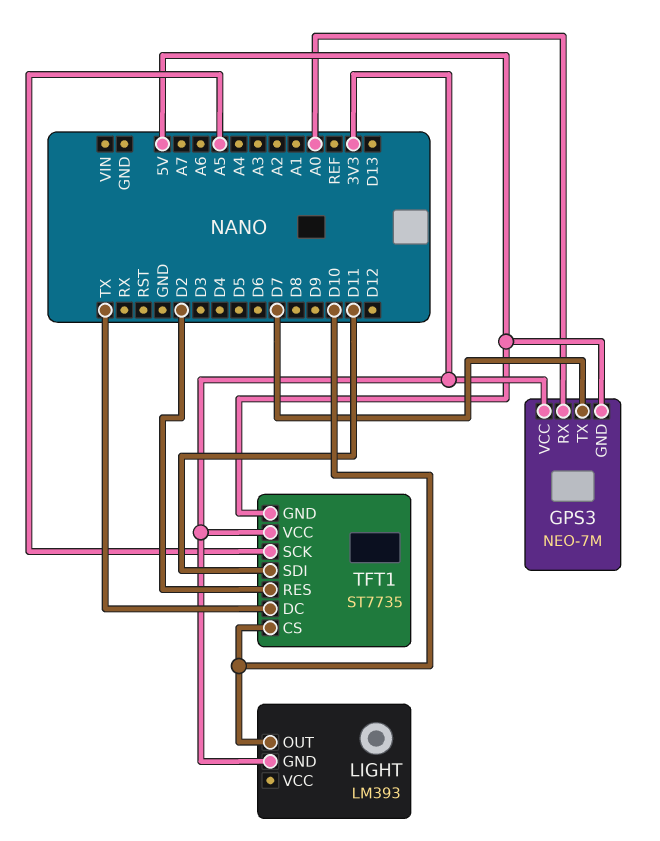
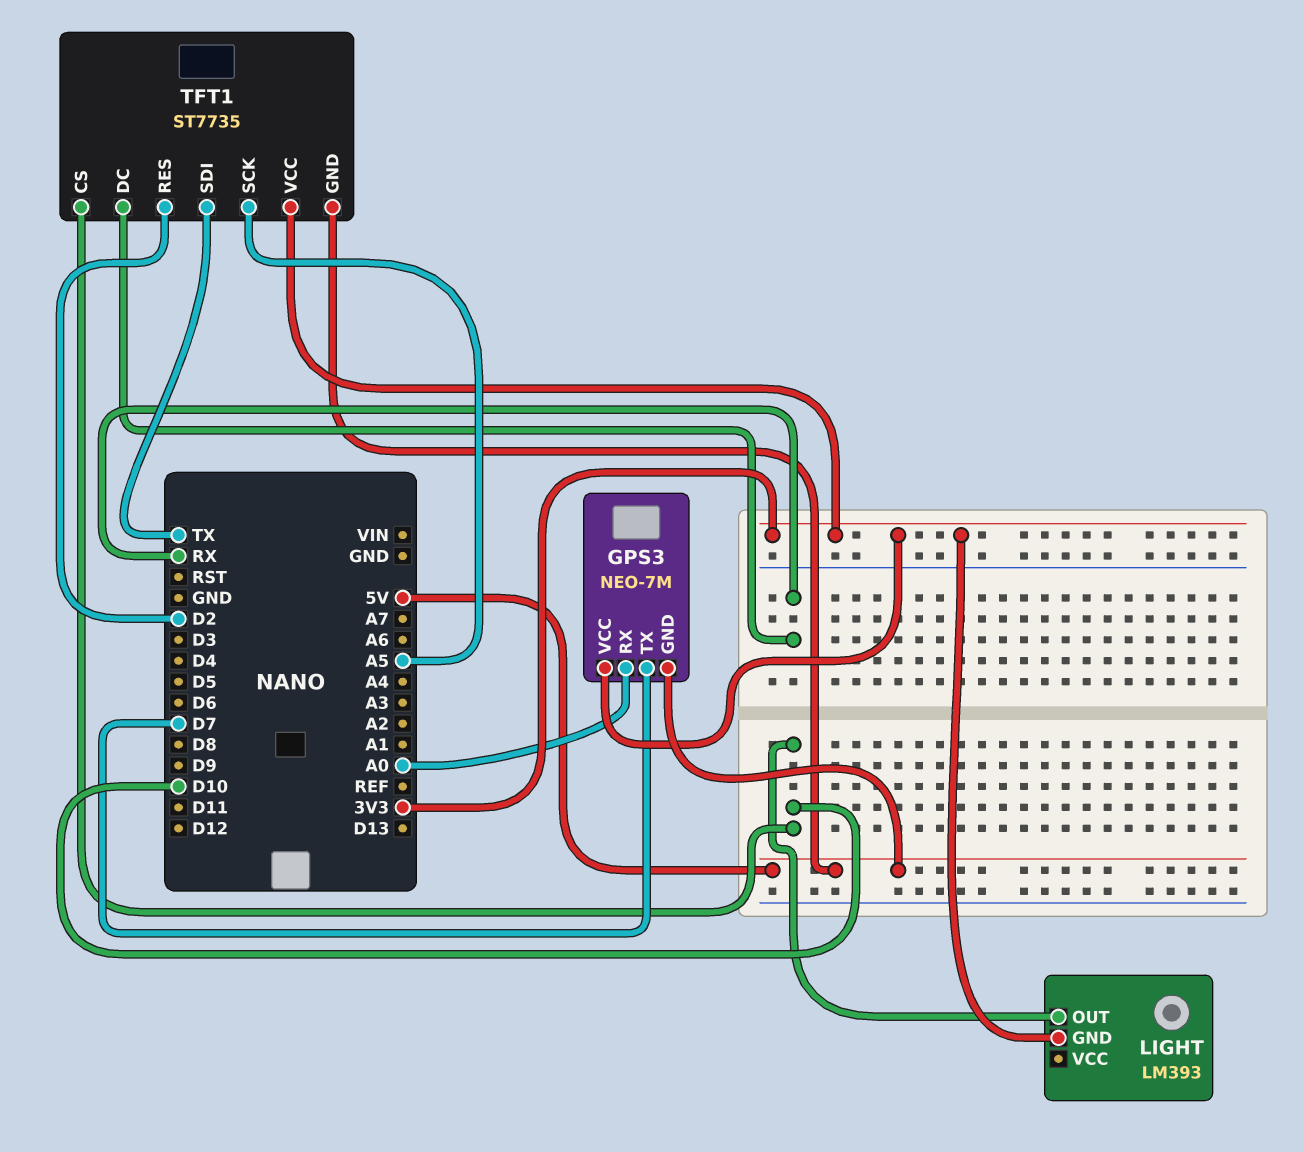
TFT1 pin DC: TX -> RX
TFT1 pin SDI: D11 -> TX

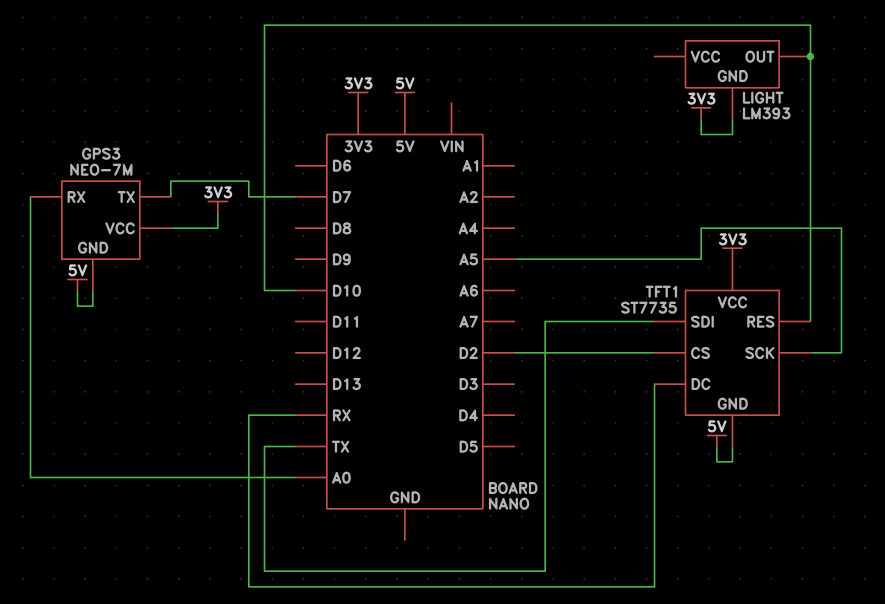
TFT1 pin CS: D10 -> D2
TFT1 pin RES: D2 -> D10

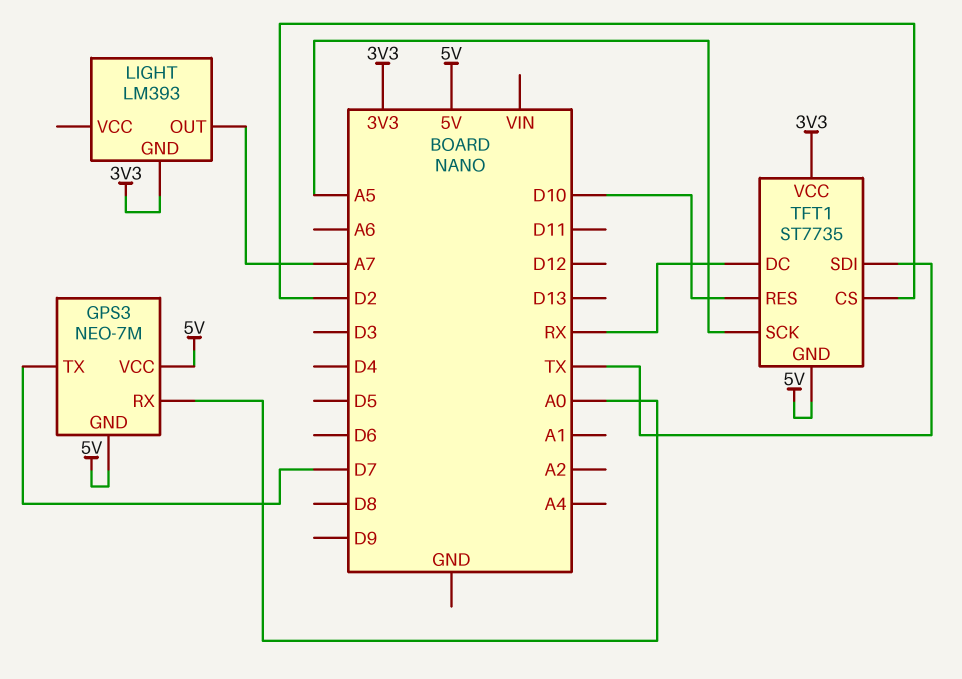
GPS3 pin VCC: 3V3 -> 5V
LIGHT pin OUT: D10 -> A7

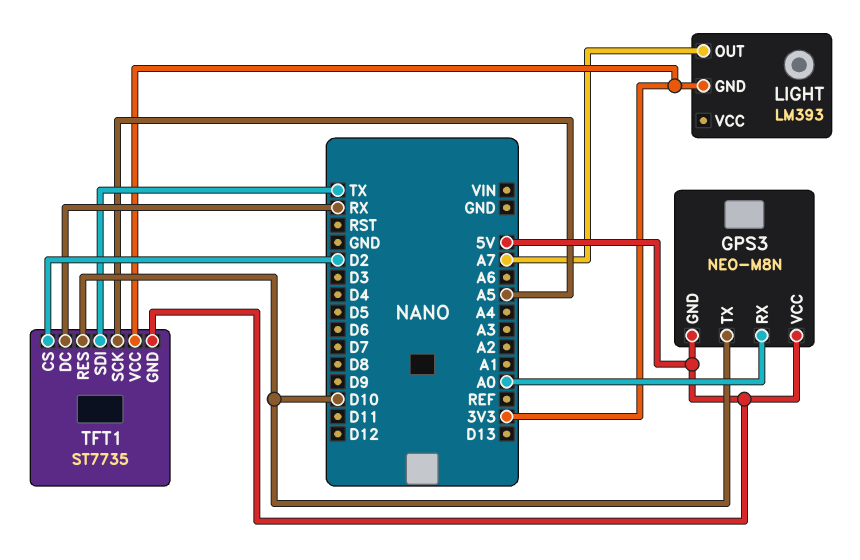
GPS3: NEO-7M -> NEO-M8N
GPS3 pin TX: D7 -> D10

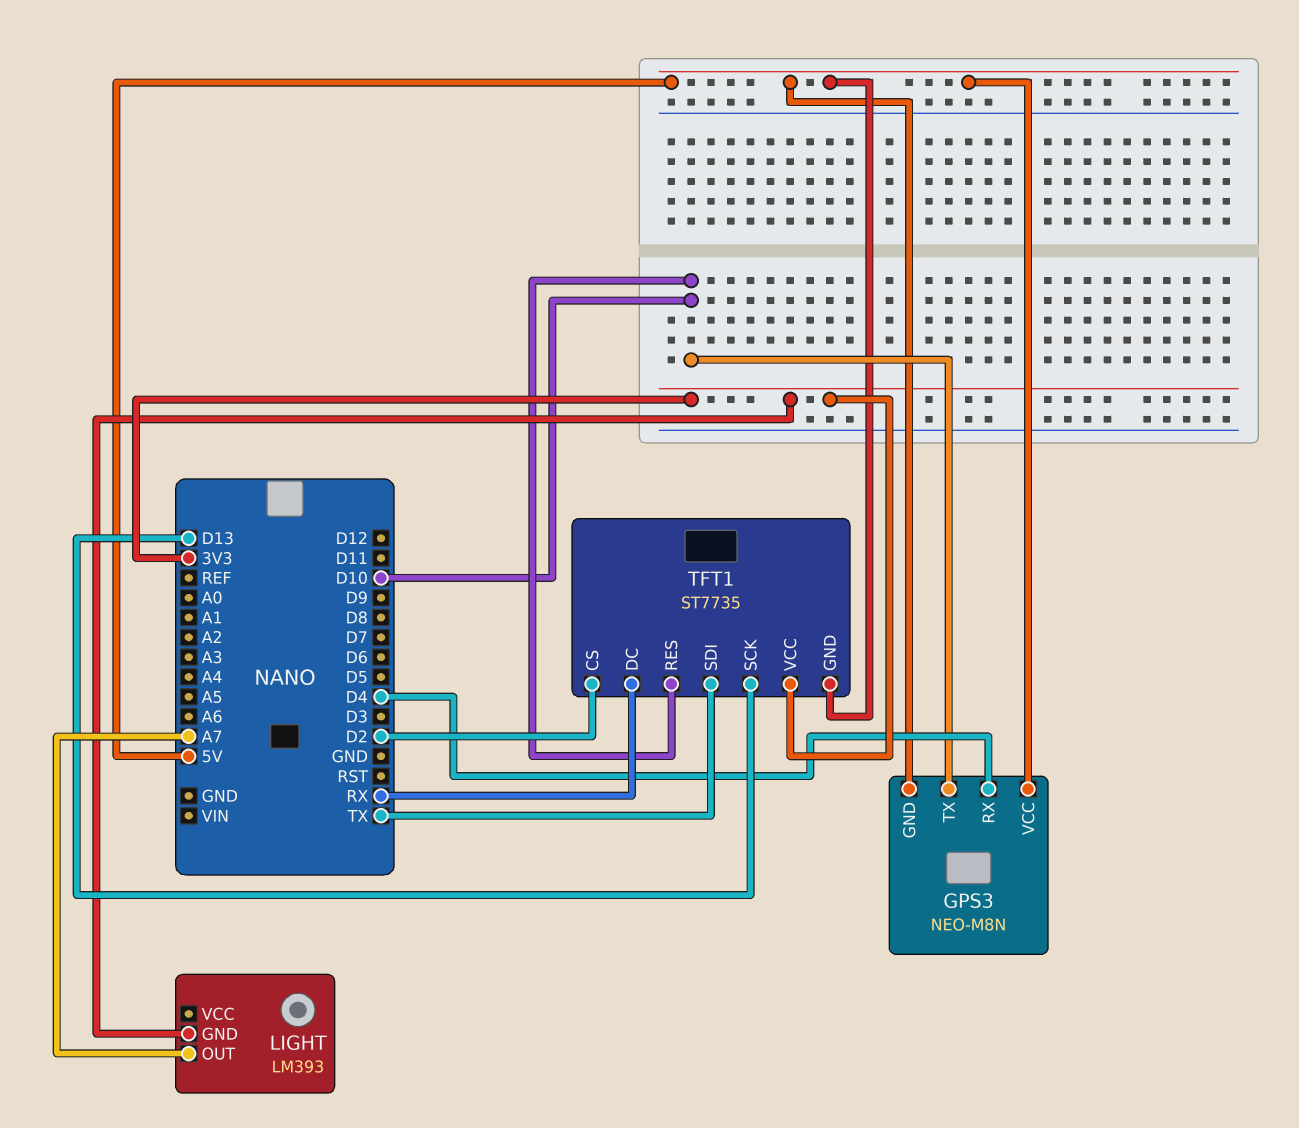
GPS3 pin RX: A0 -> D4
TFT1 pin SCK: A5 -> D13

